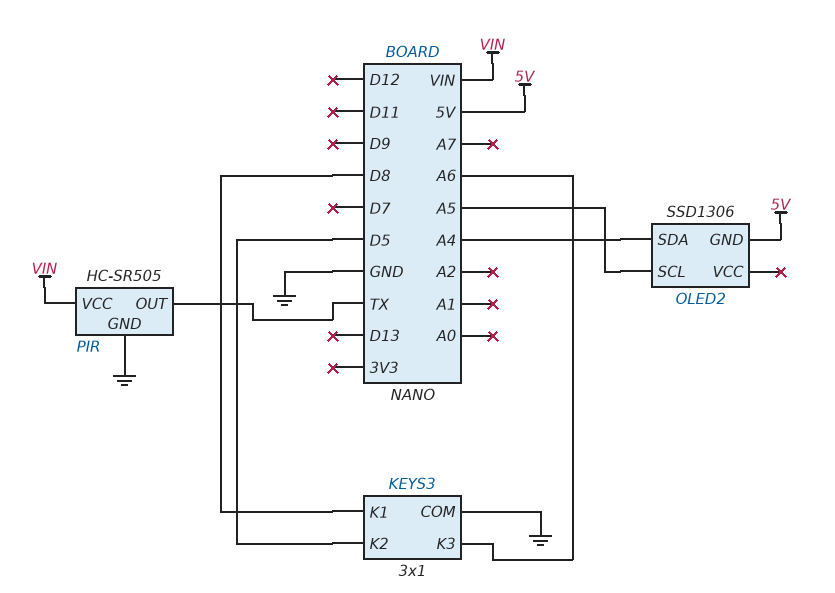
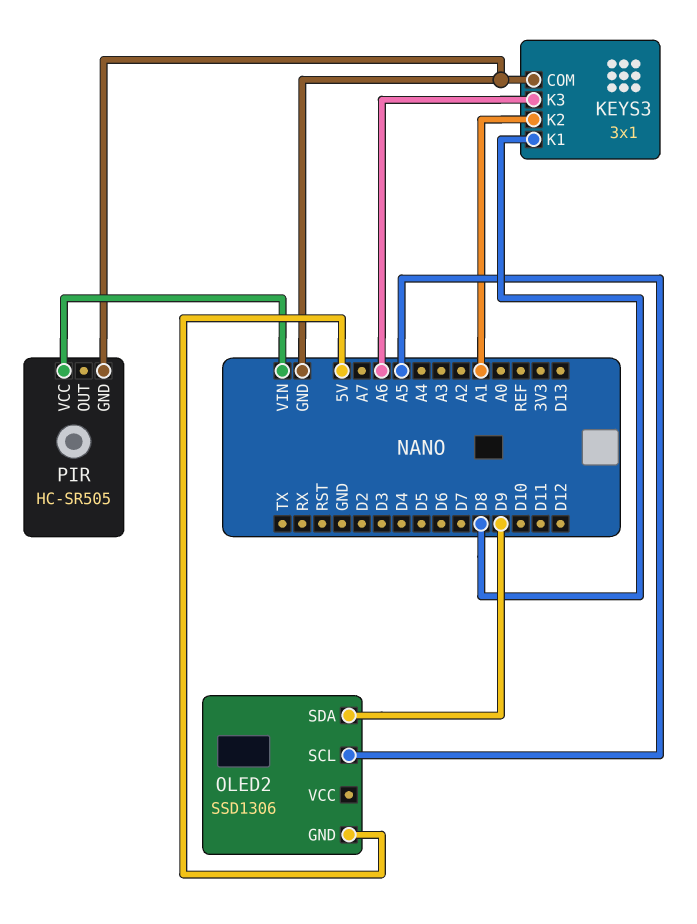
KEYS3 pin K2: D5 -> A1
OLED2 pin SDA: A4 -> D9
PIR pin OUT: TX -> none

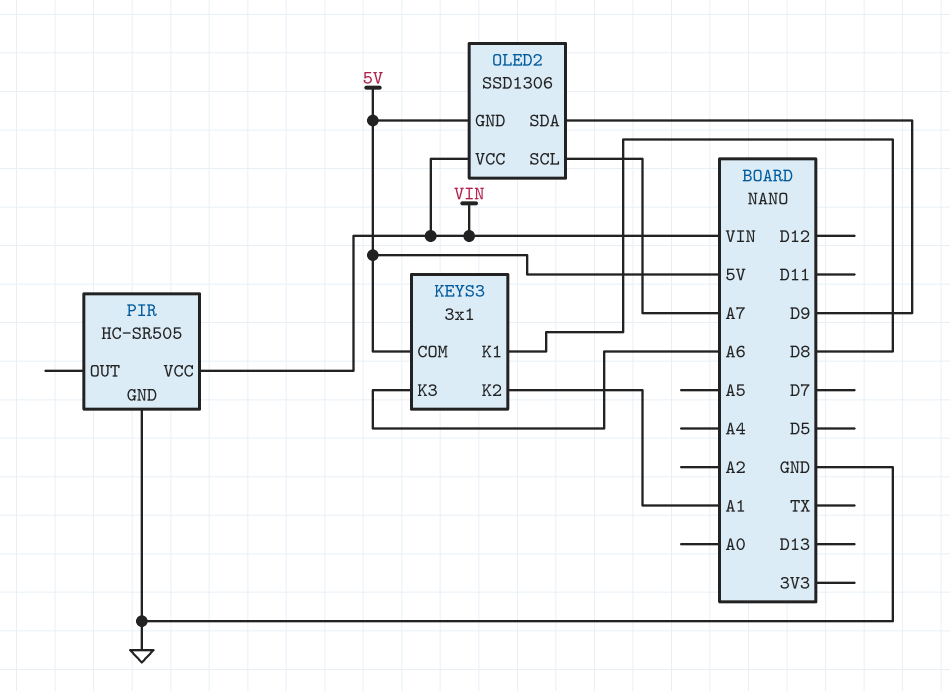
KEYS3 pin COM: GND -> 5V
OLED2 pin SCL: A5 -> A7
OLED2 pin VCC: none -> VIN

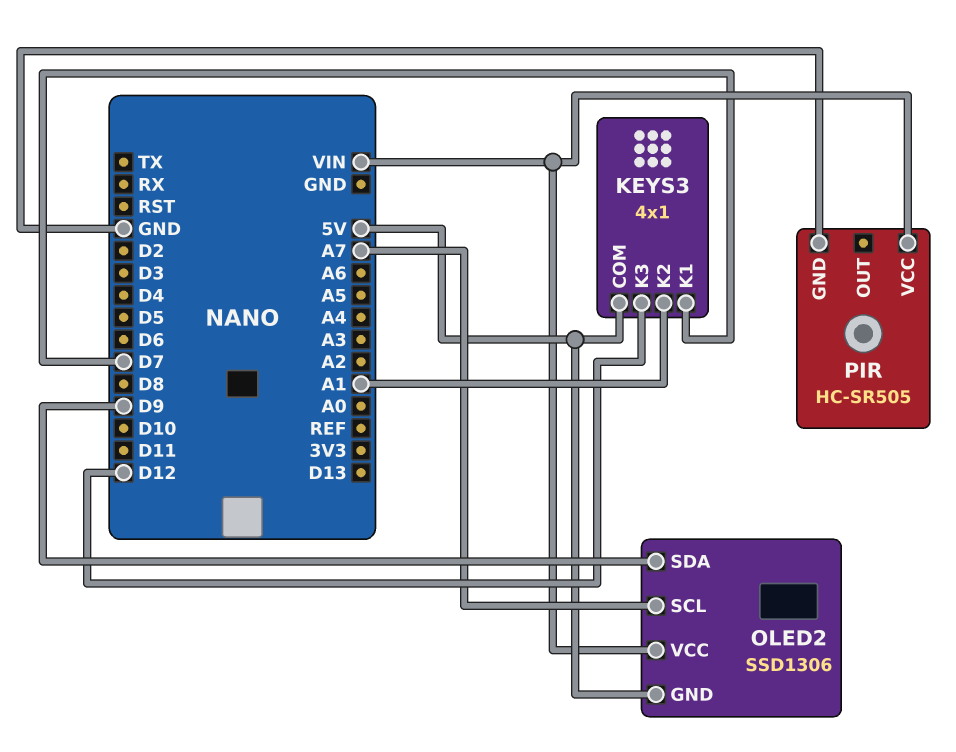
KEYS3: 3x1 -> 4x1
KEYS3 pin K1: D8 -> D7
KEYS3 pin K3: A6 -> D12

